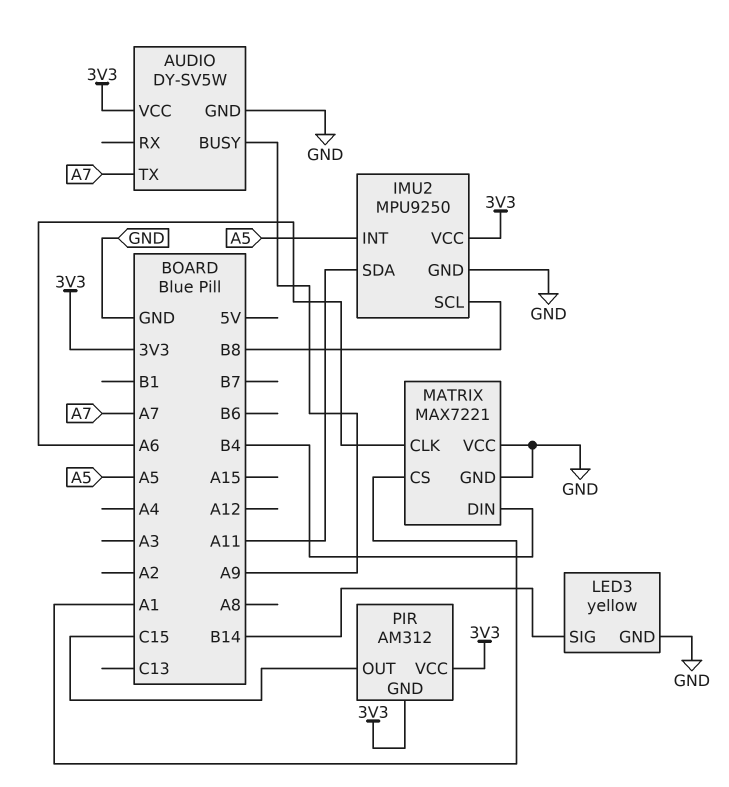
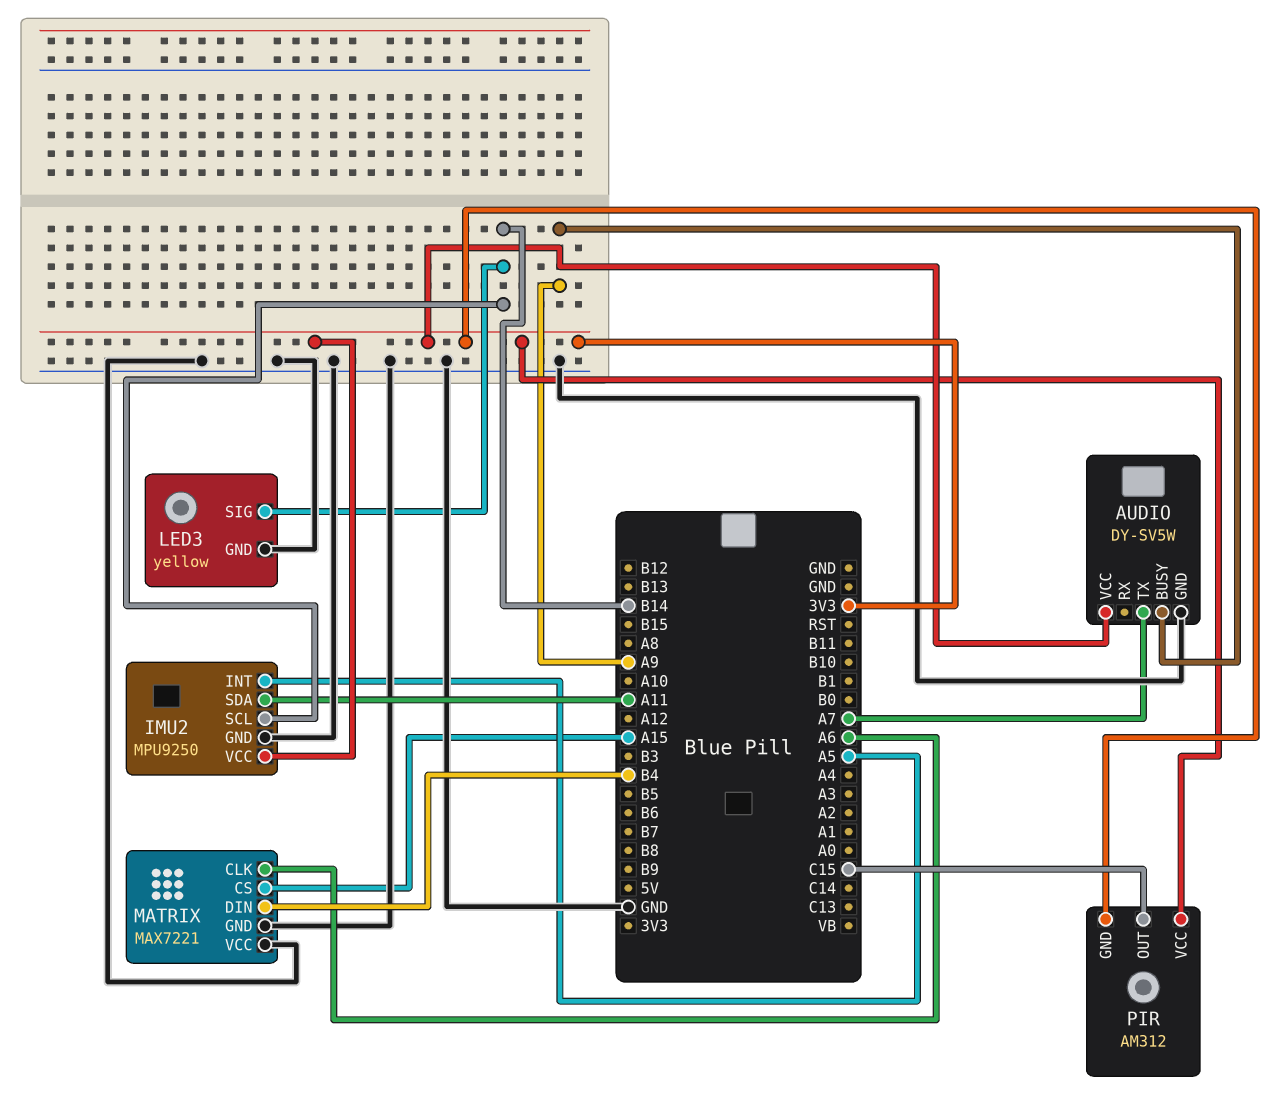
IMU2 pin SCL: B8 -> B14
MATRIX pin CS: A1 -> A15

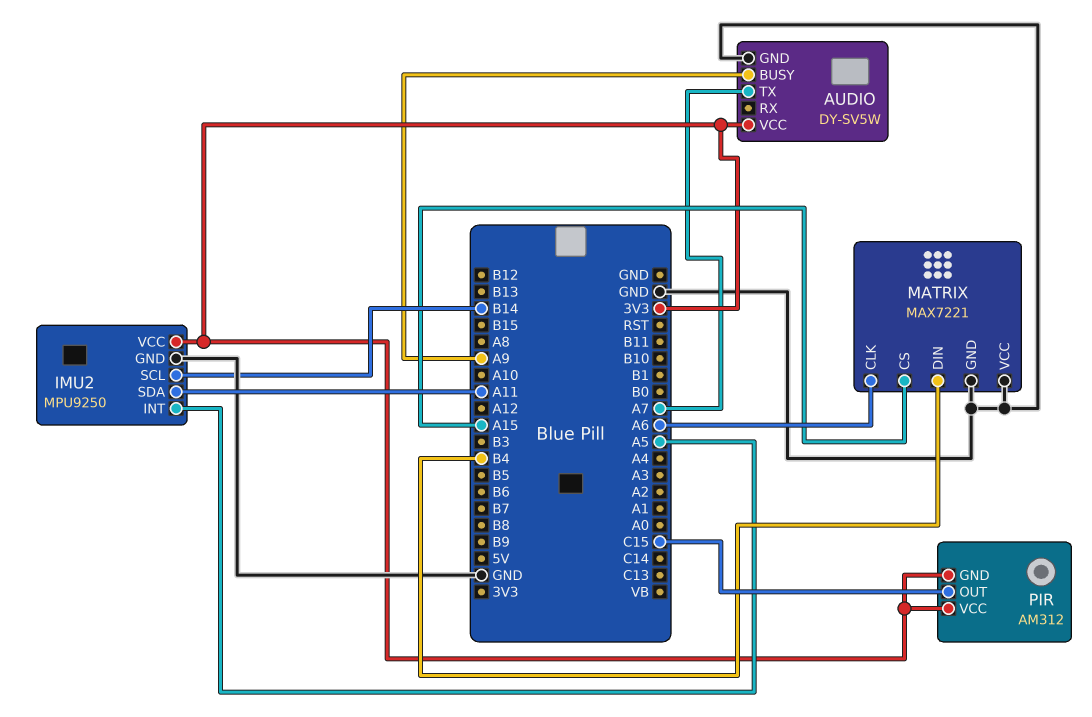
LED3: yellow -> none
LED3 pin GND: GND -> none
LED3 pin SIG: B14 -> none

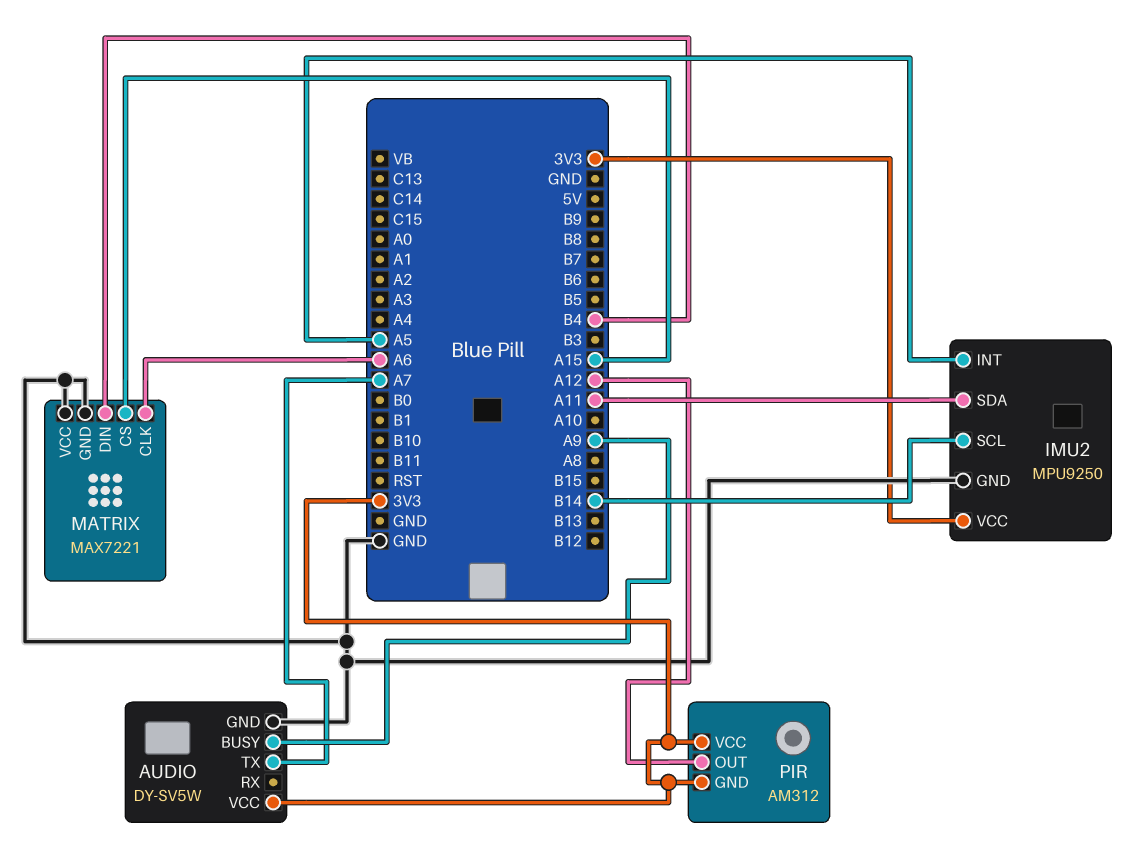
PIR pin OUT: C15 -> A12

